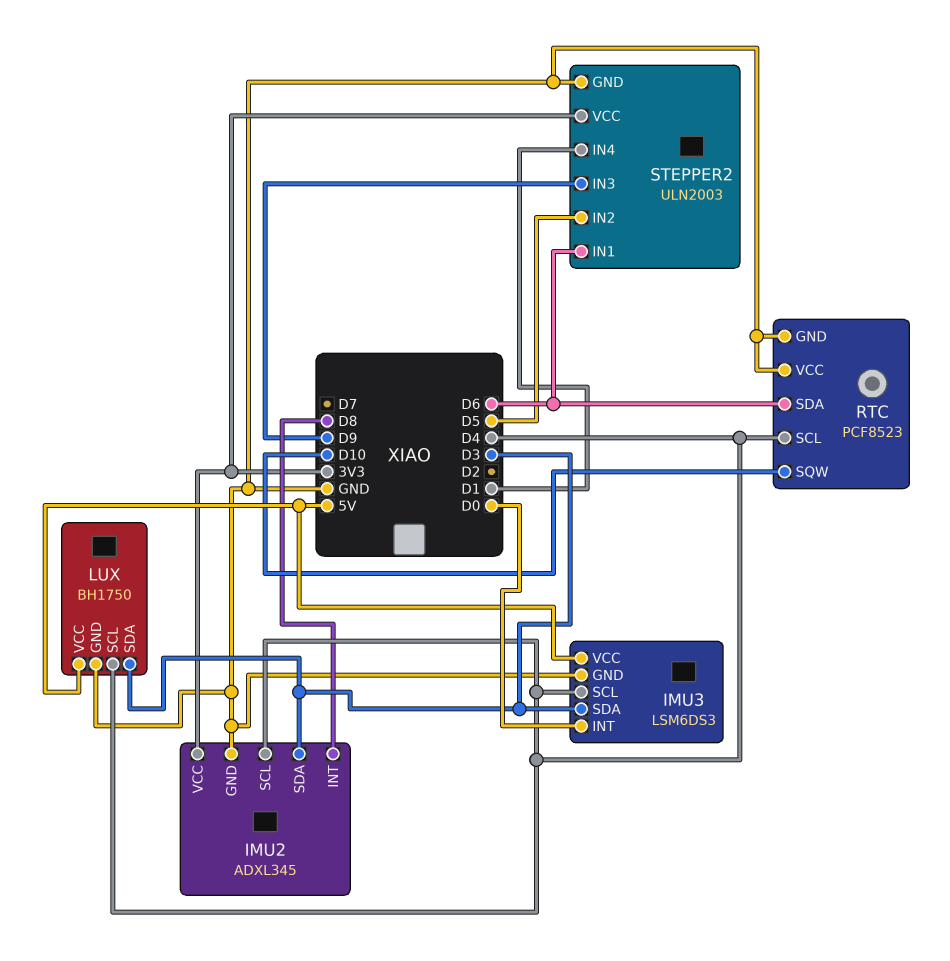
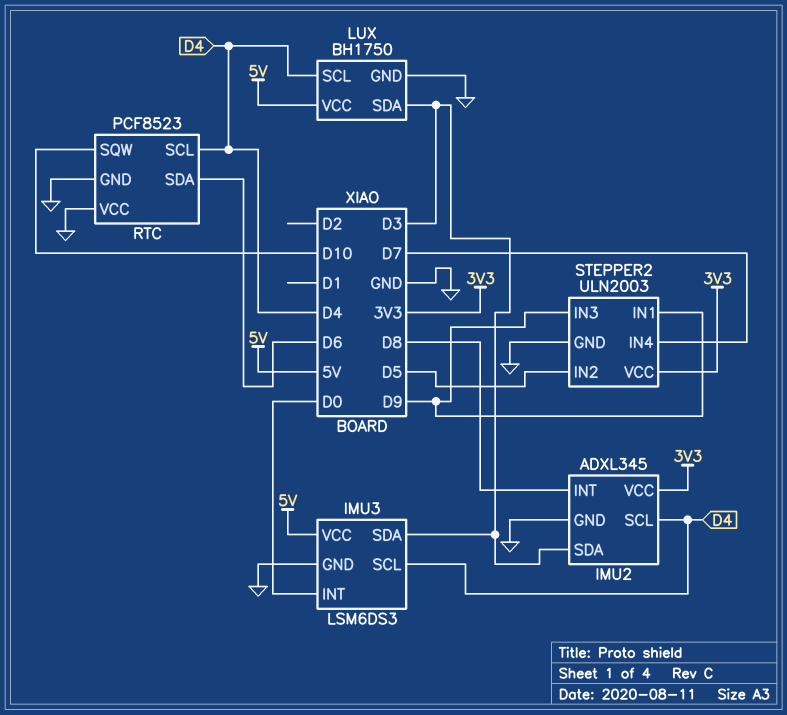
STEPPER2 pin IN1: D6 -> D9
STEPPER2 pin IN4: D1 -> D7

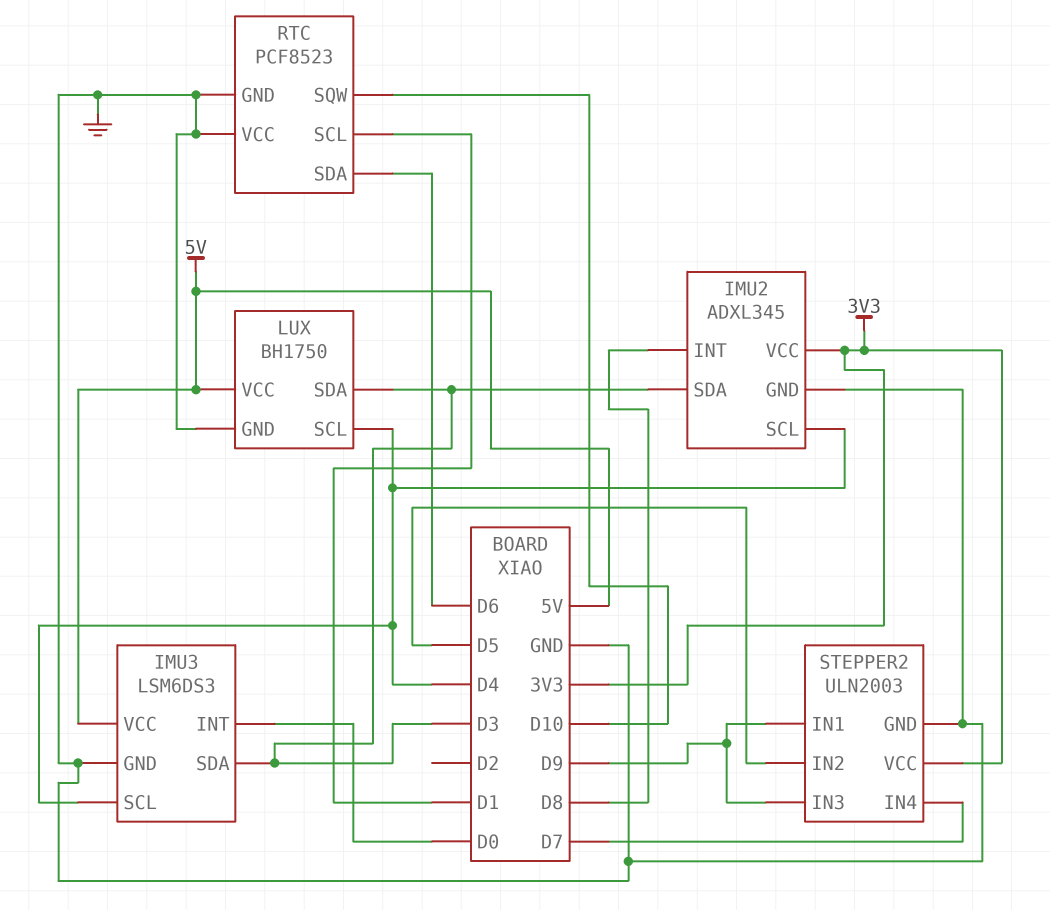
RTC pin SCL: D4 -> D1

